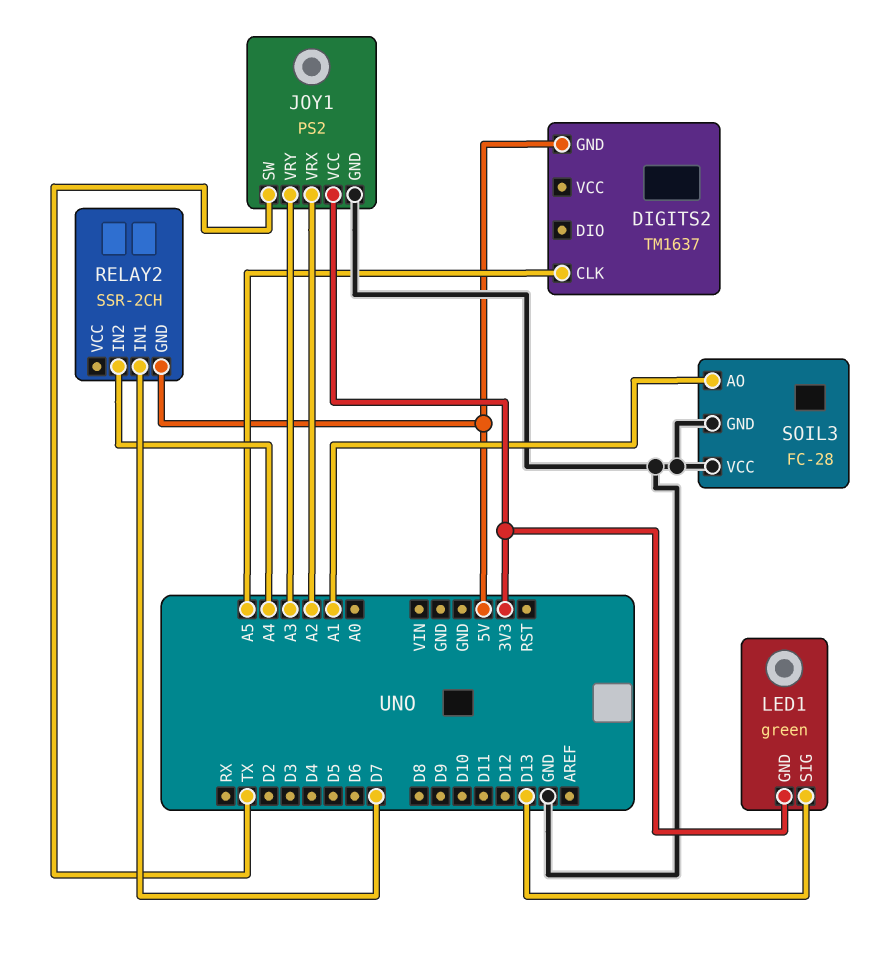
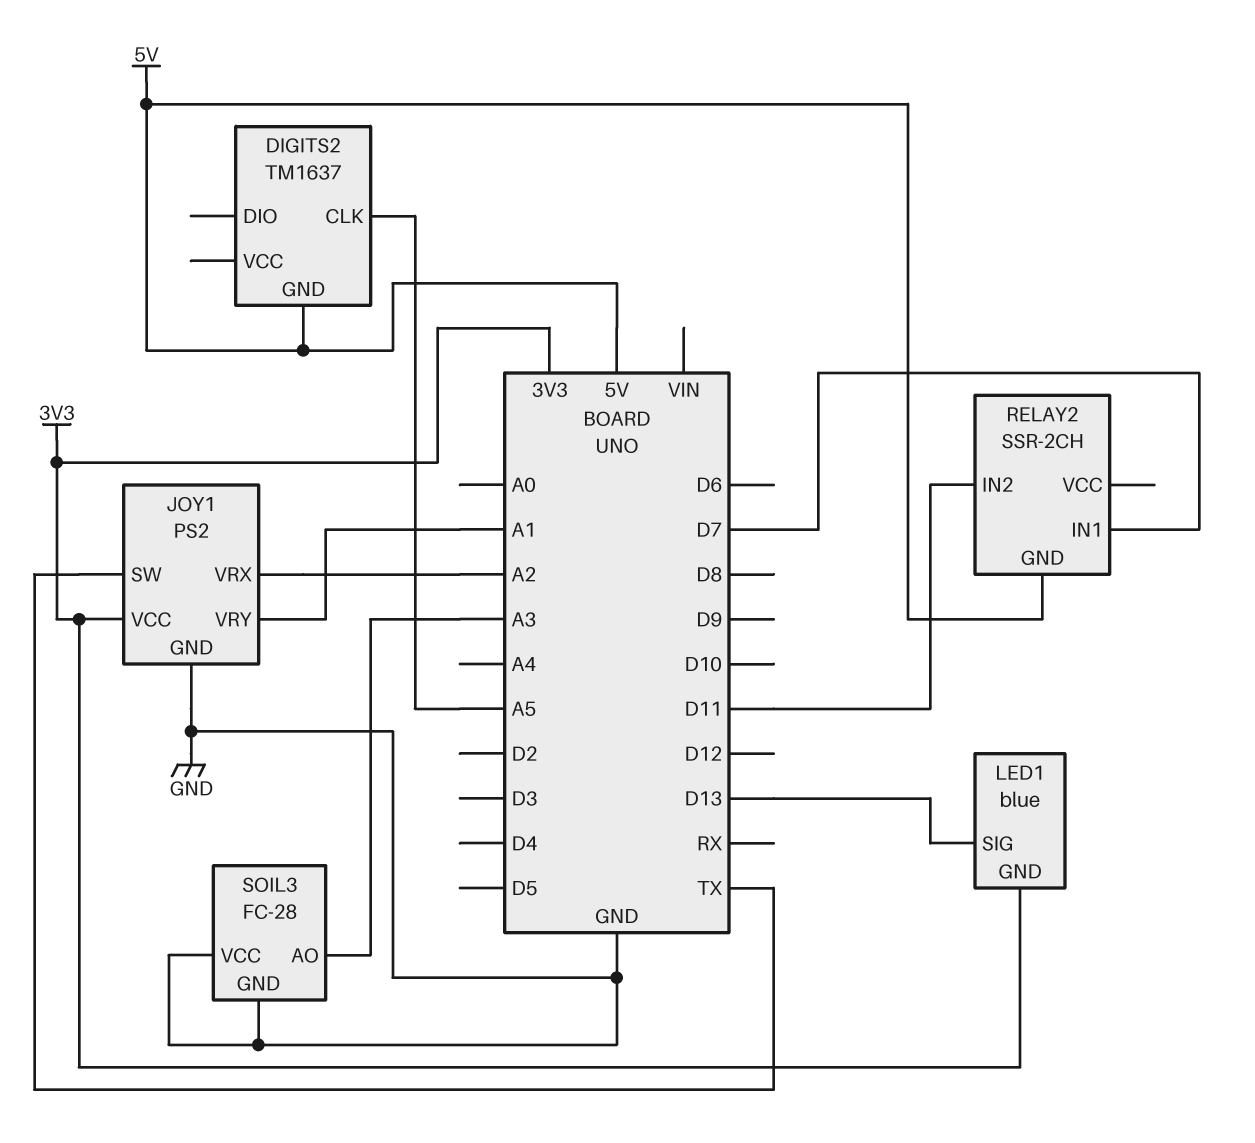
JOY1 pin VRY: A3 -> A1
LED1: green -> blue
RELAY2 pin IN2: A4 -> D11
SOIL3 pin AO: A1 -> A3

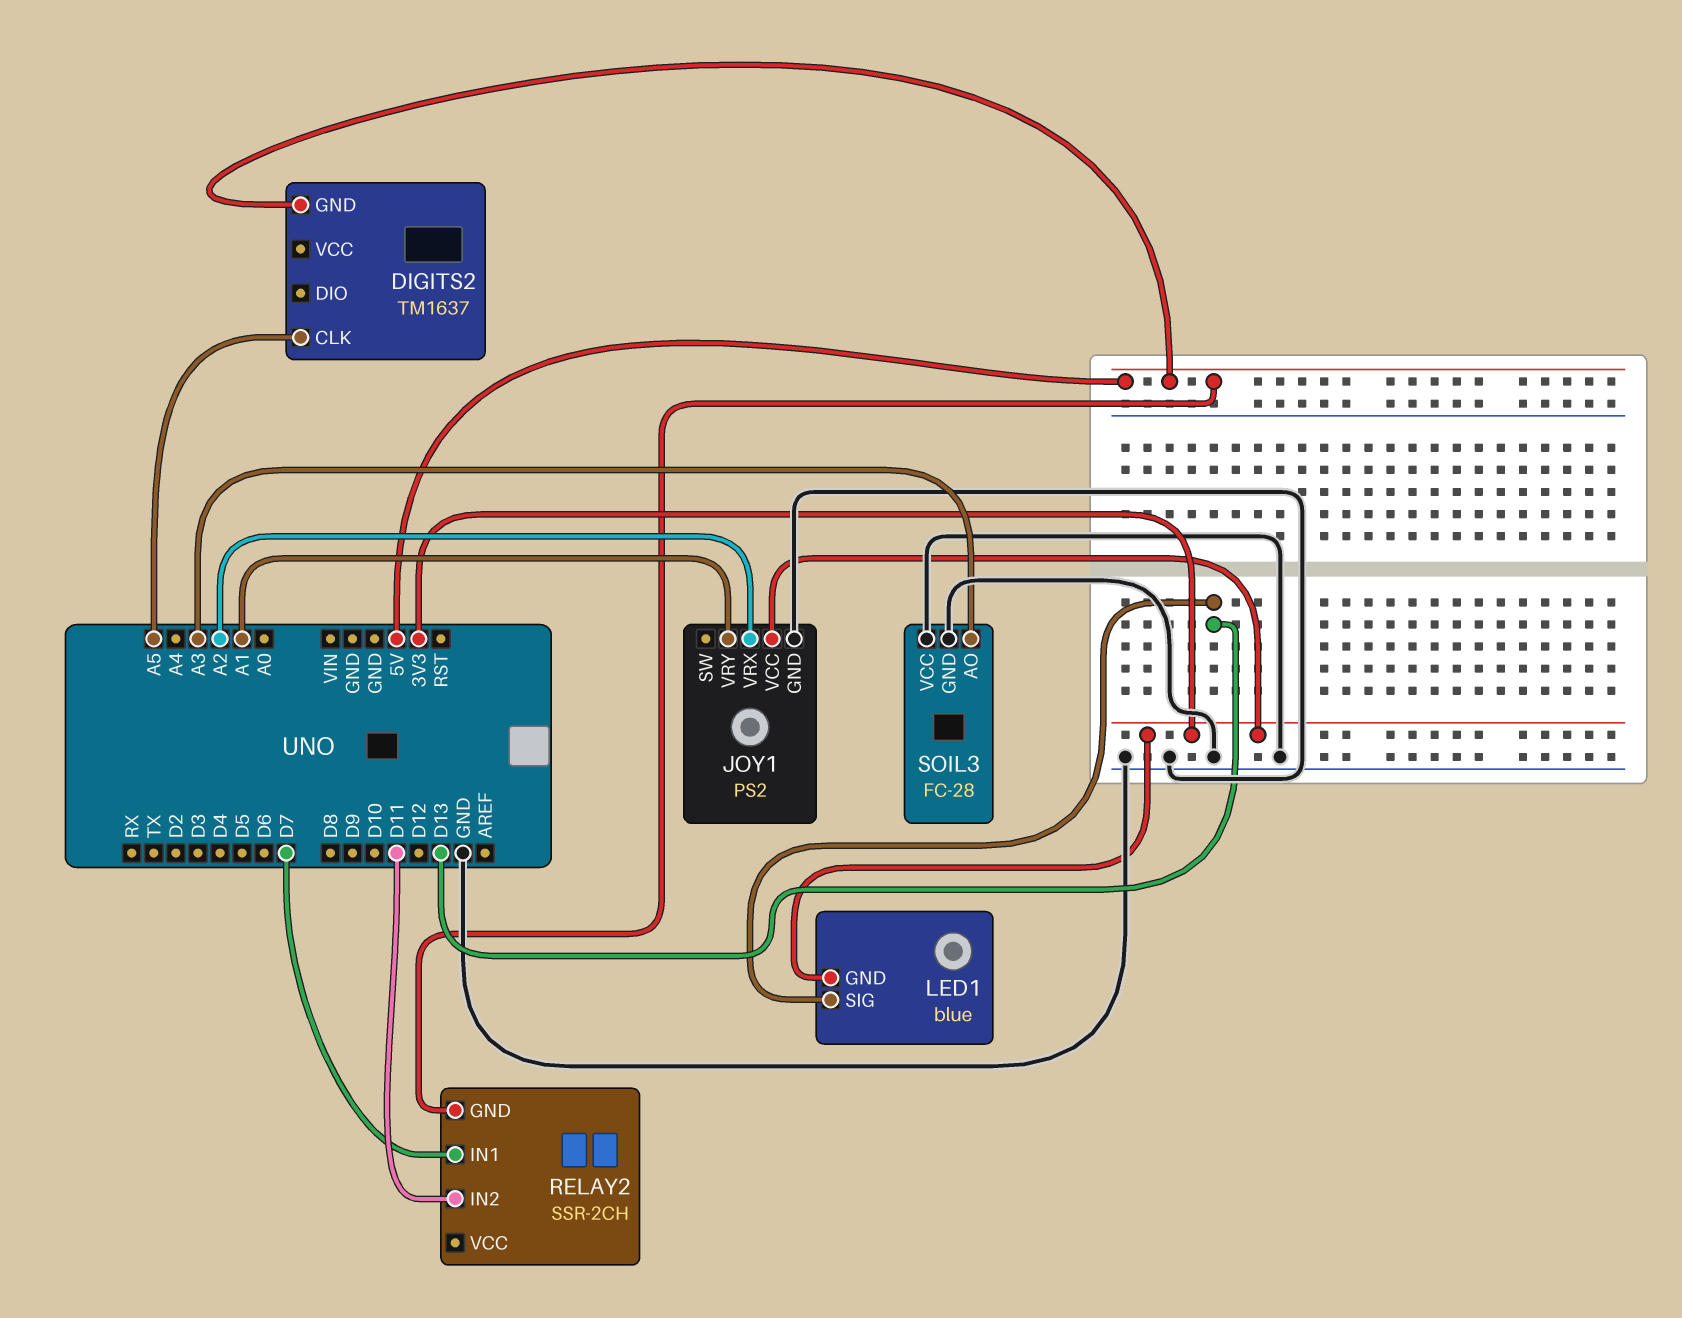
JOY1 pin SW: TX -> none

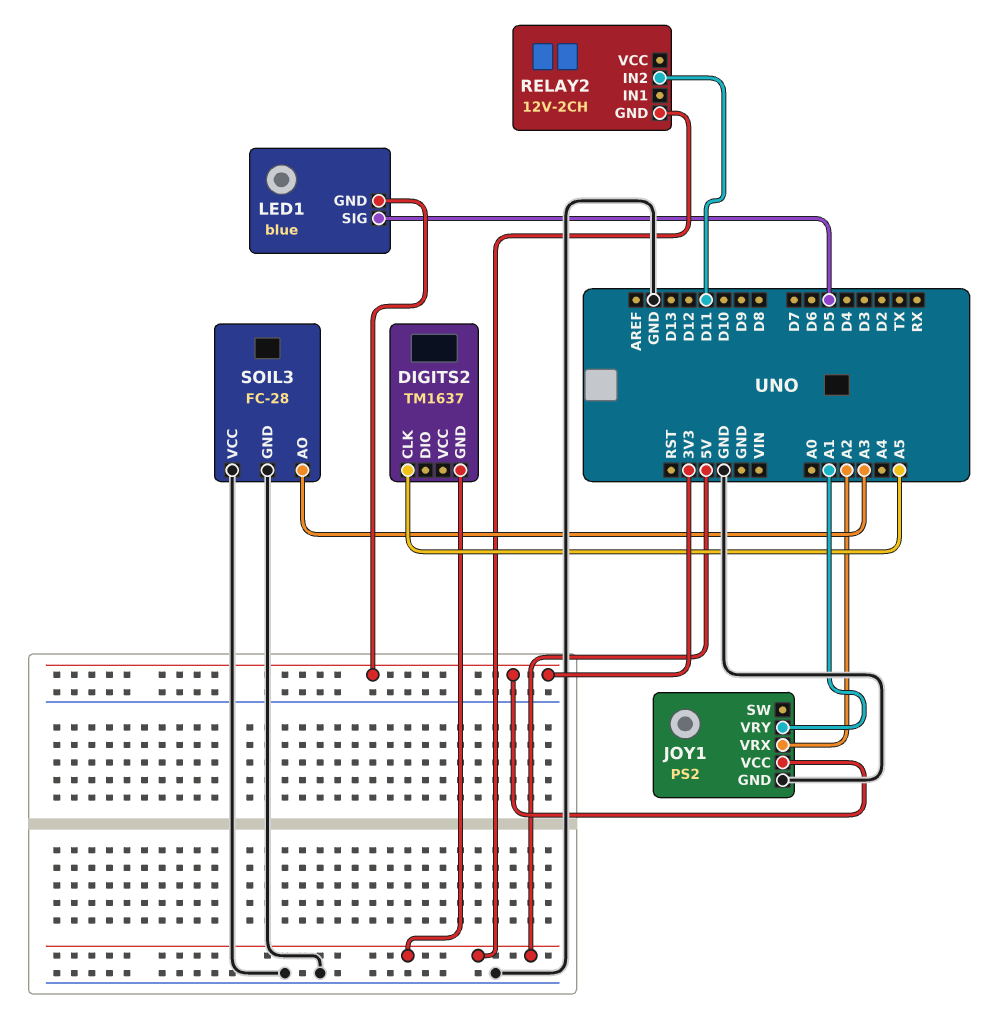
LED1 pin SIG: D13 -> D5
RELAY2: SSR-2CH -> 12V-2CH
RELAY2 pin IN1: D7 -> none

